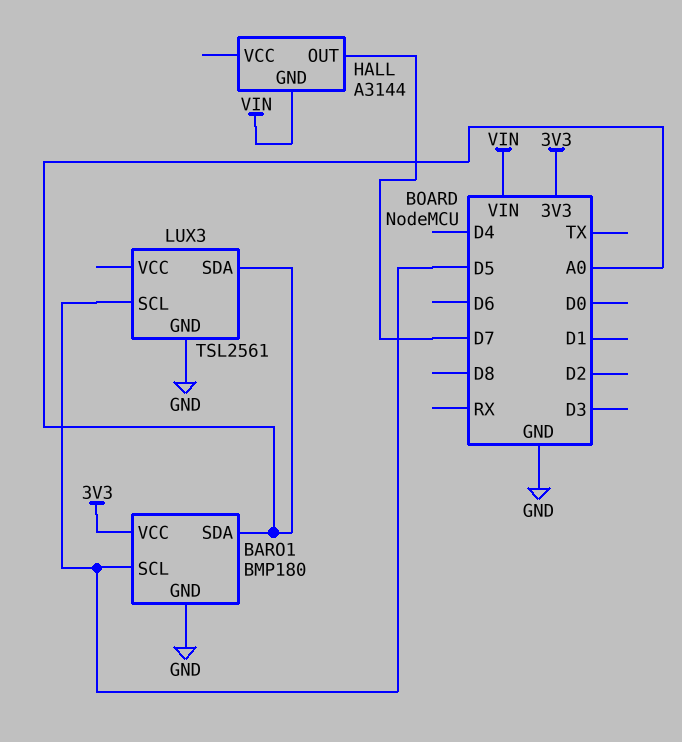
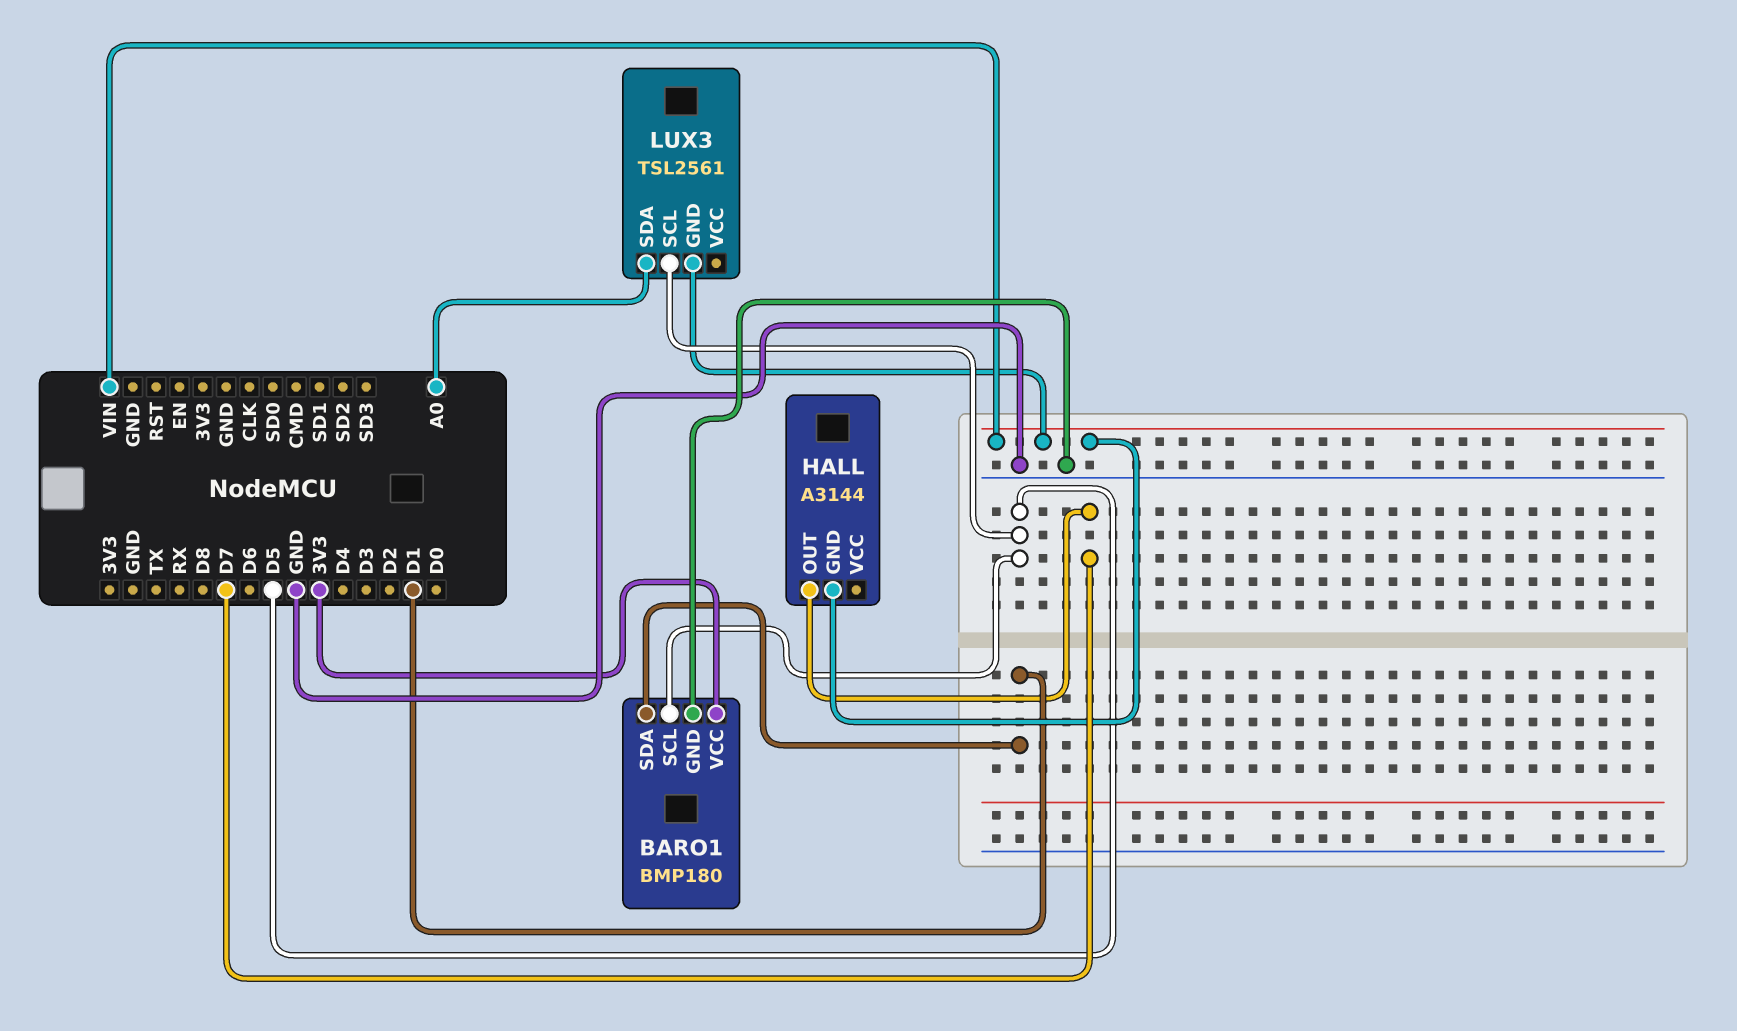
BARO1 pin SDA: A0 -> D1
LUX3 pin GND: GND -> VIN

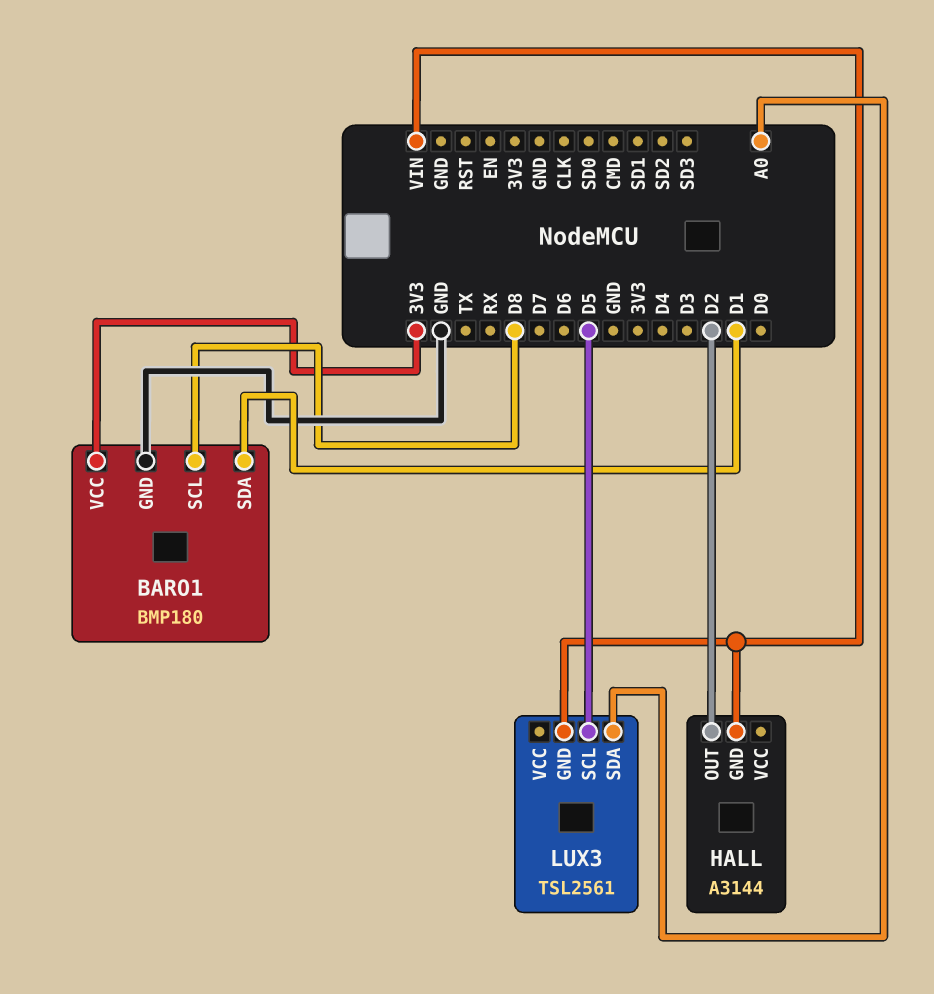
BARO1 pin SCL: D5 -> D8
HALL pin OUT: D7 -> D2

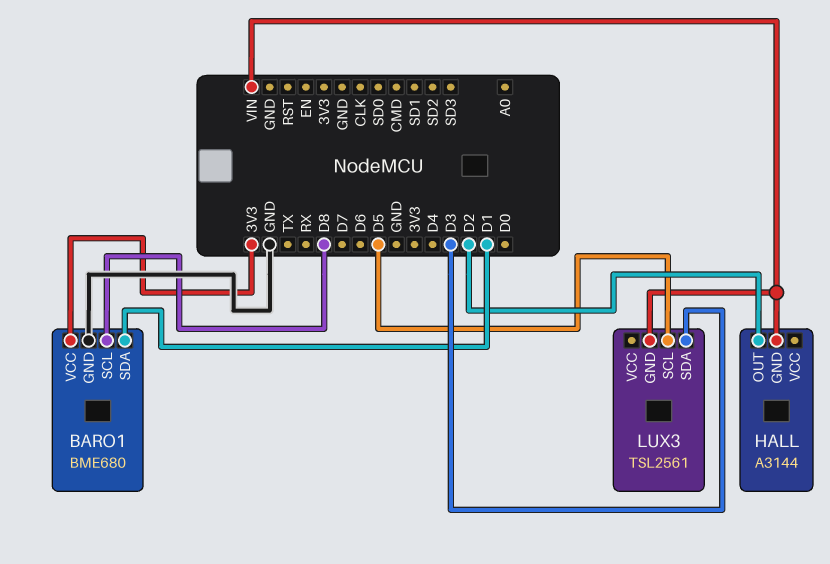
BARO1: BMP180 -> BME680
LUX3 pin SDA: A0 -> D3

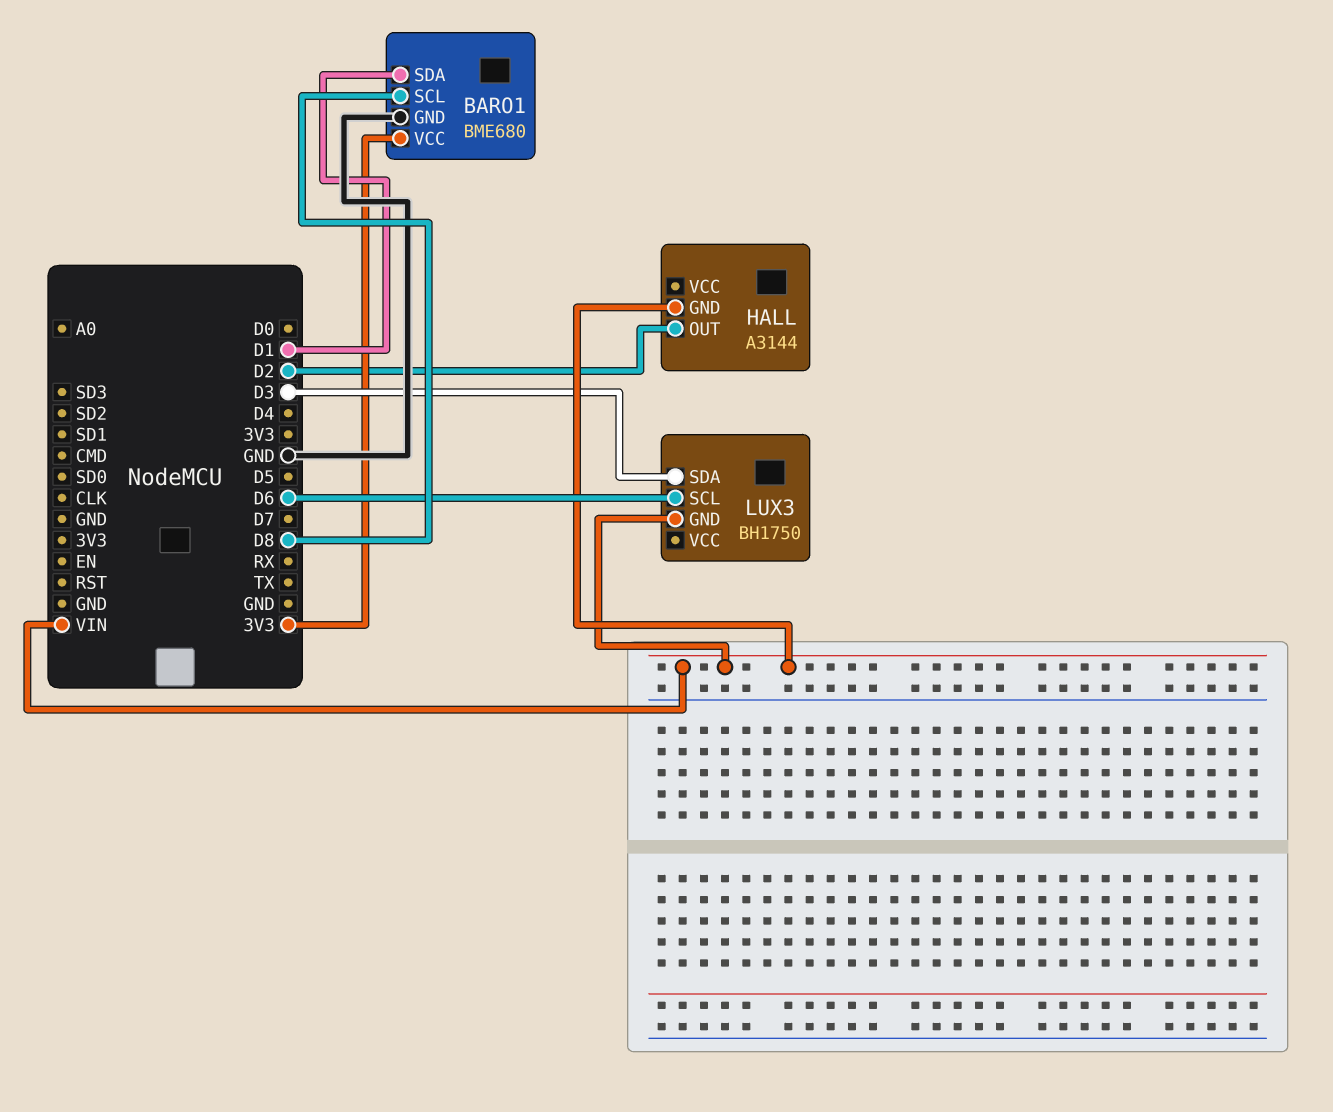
LUX3: TSL2561 -> BH1750
LUX3 pin SCL: D5 -> D6

